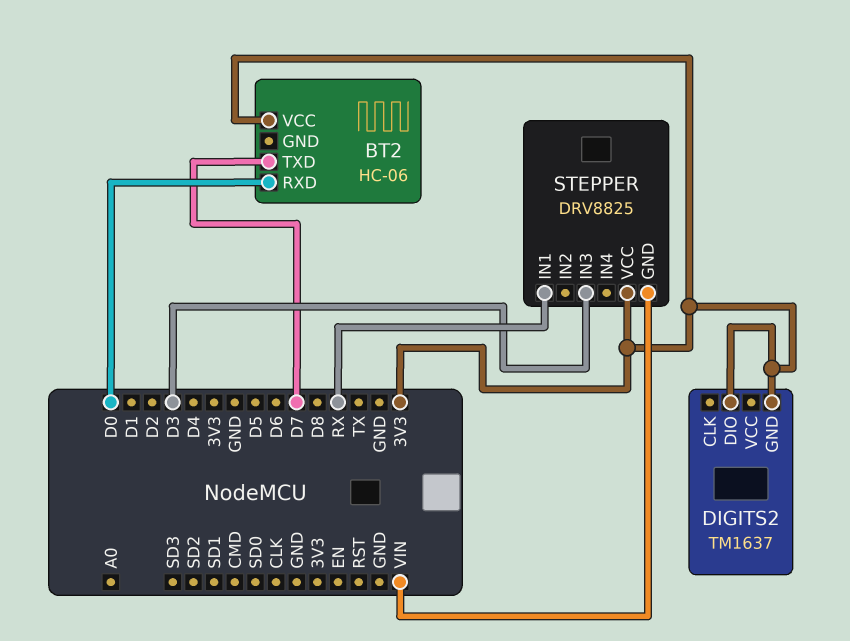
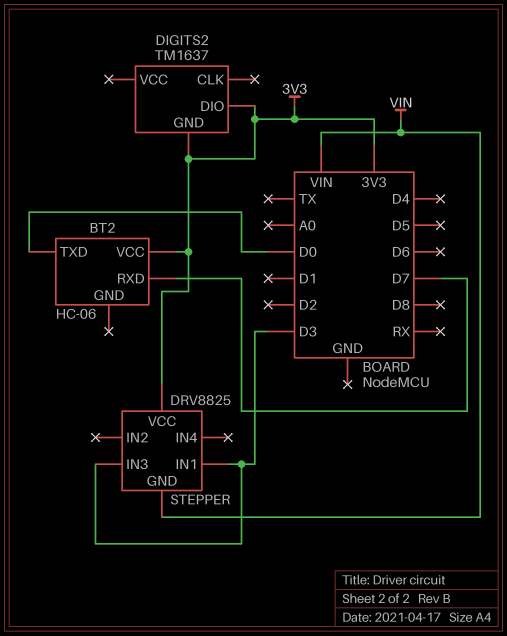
BT2 pin RXD: D0 -> D7
BT2 pin TXD: D7 -> D0
STEPPER pin IN1: RX -> D3

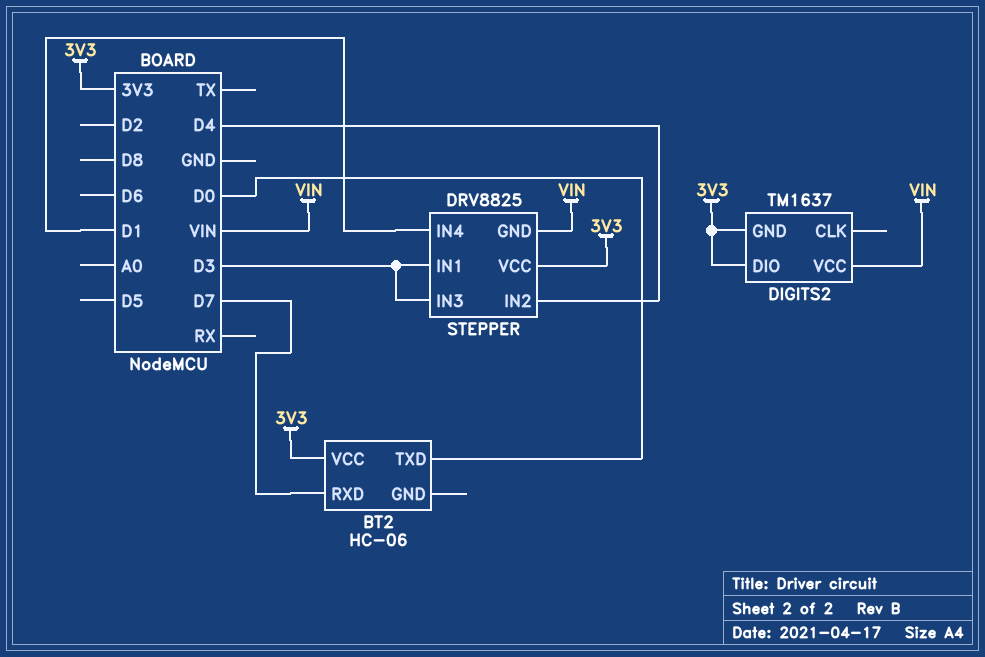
DIGITS2 pin VCC: none -> VIN
STEPPER pin IN2: none -> D4
STEPPER pin IN4: none -> D1

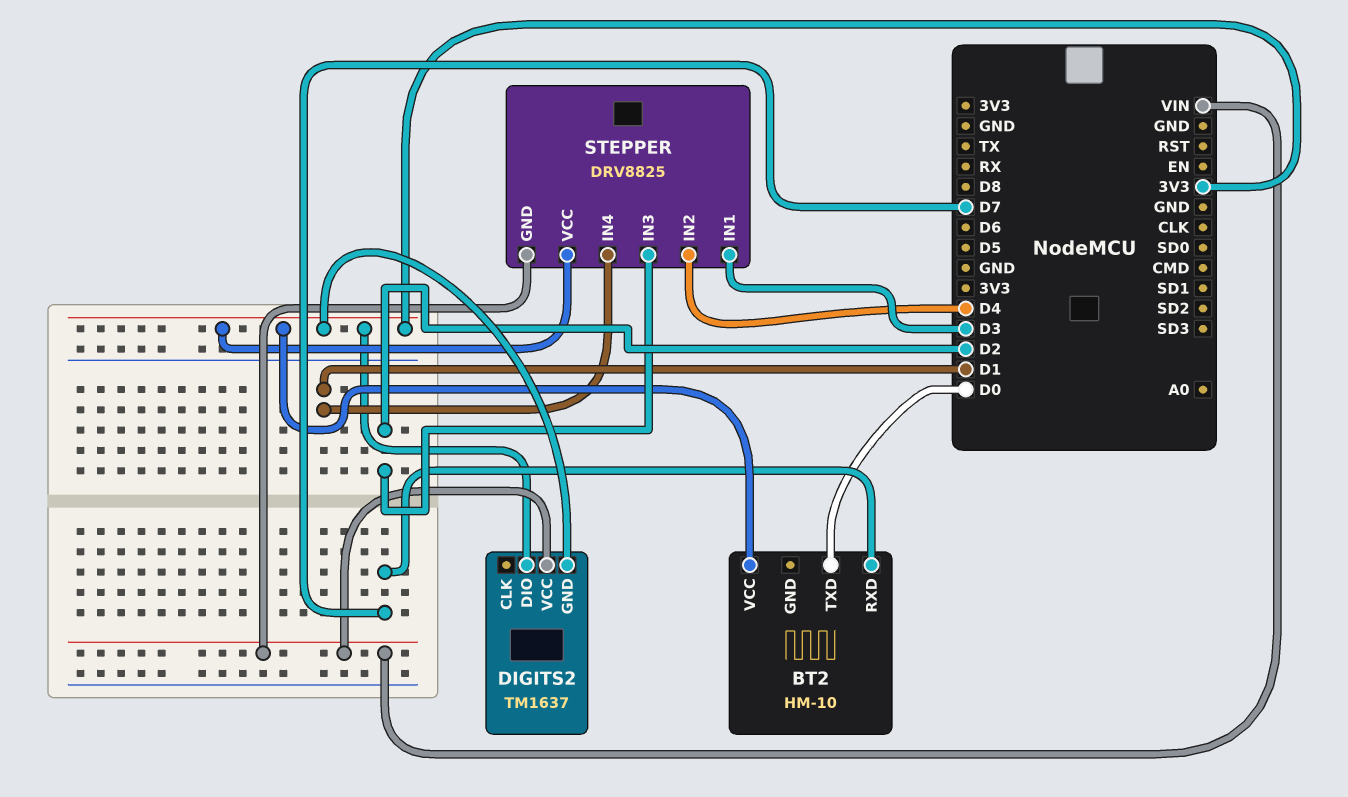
BT2: HC-06 -> HM-10
STEPPER pin IN3: D3 -> D2

